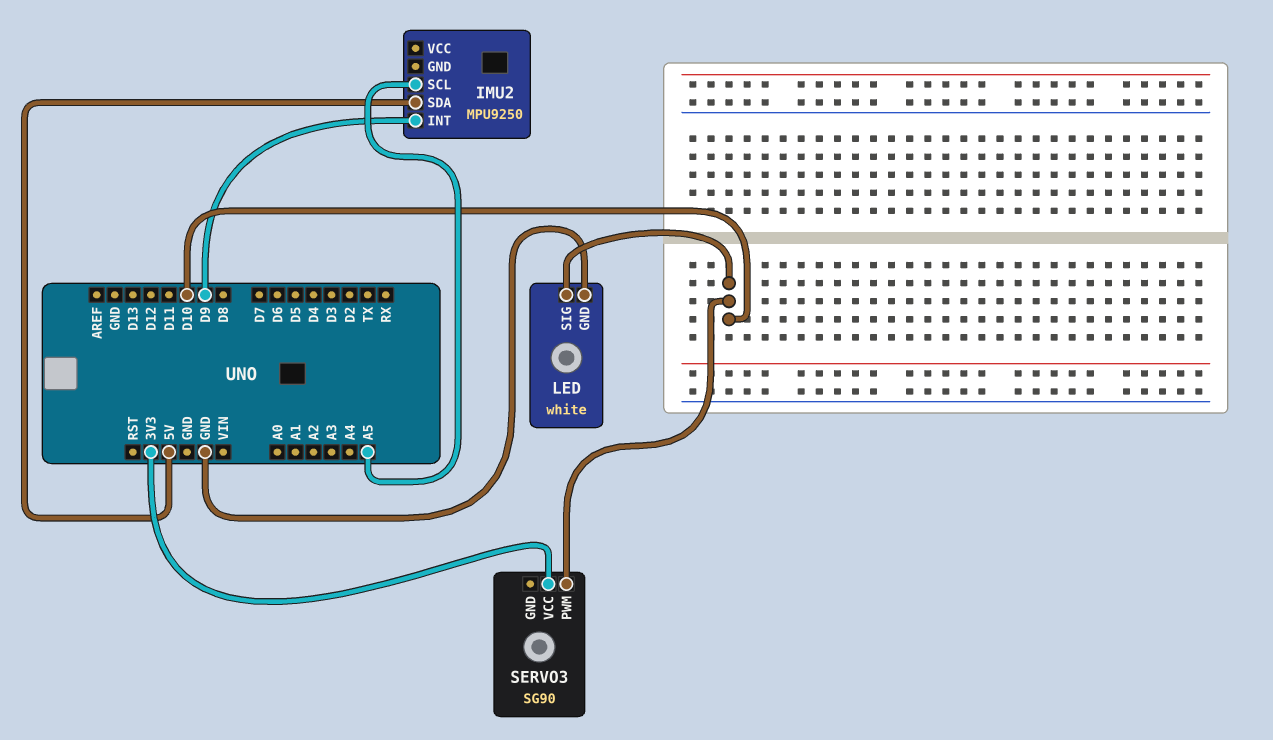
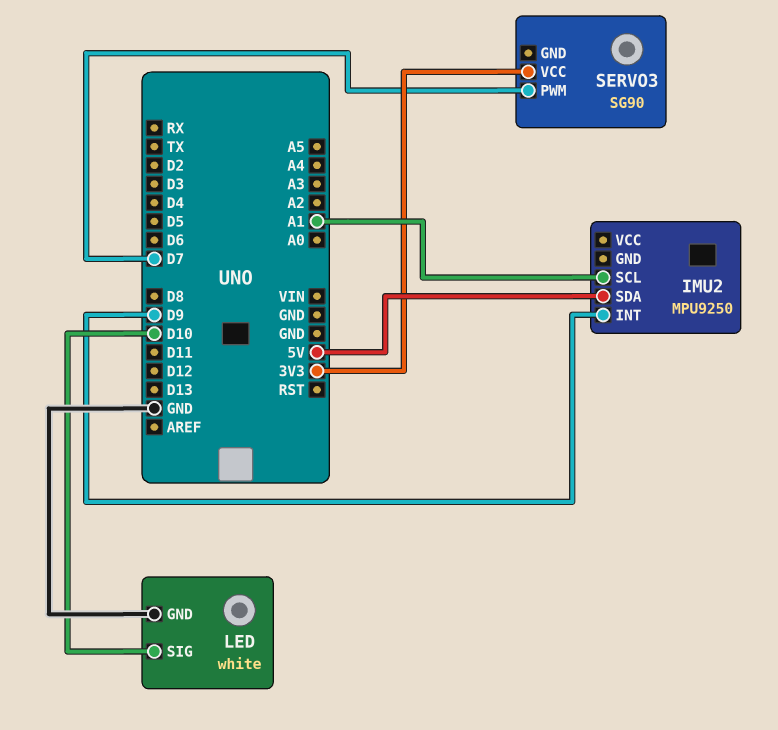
IMU2 pin SCL: A5 -> A1
SERVO3 pin PWM: D10 -> D7

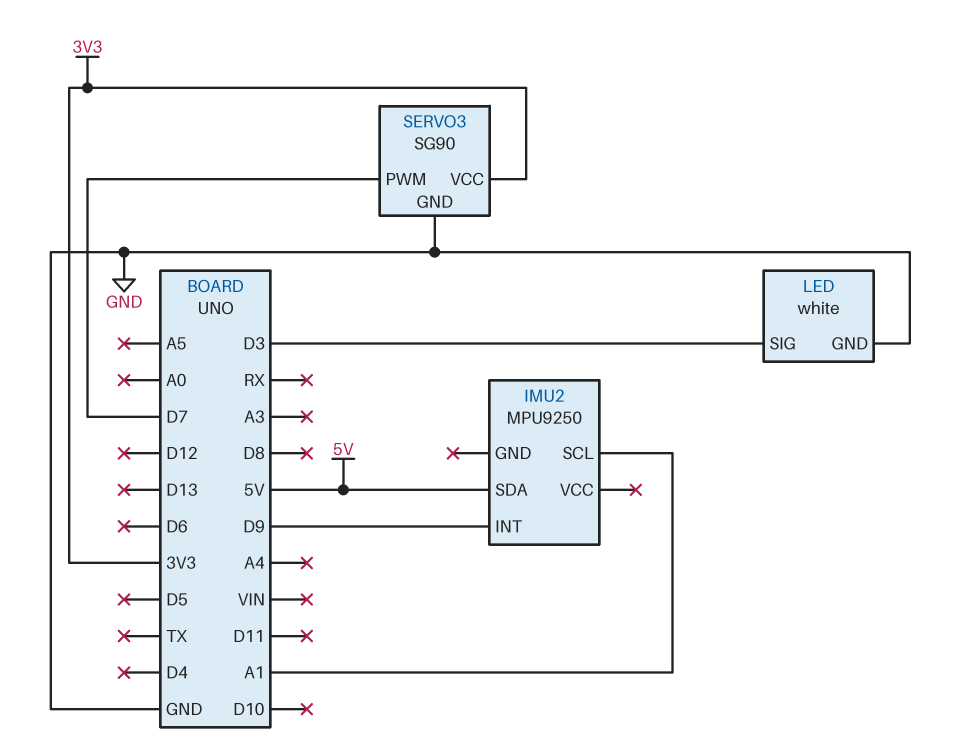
LED pin SIG: D10 -> D3
SERVO3 pin GND: none -> GND

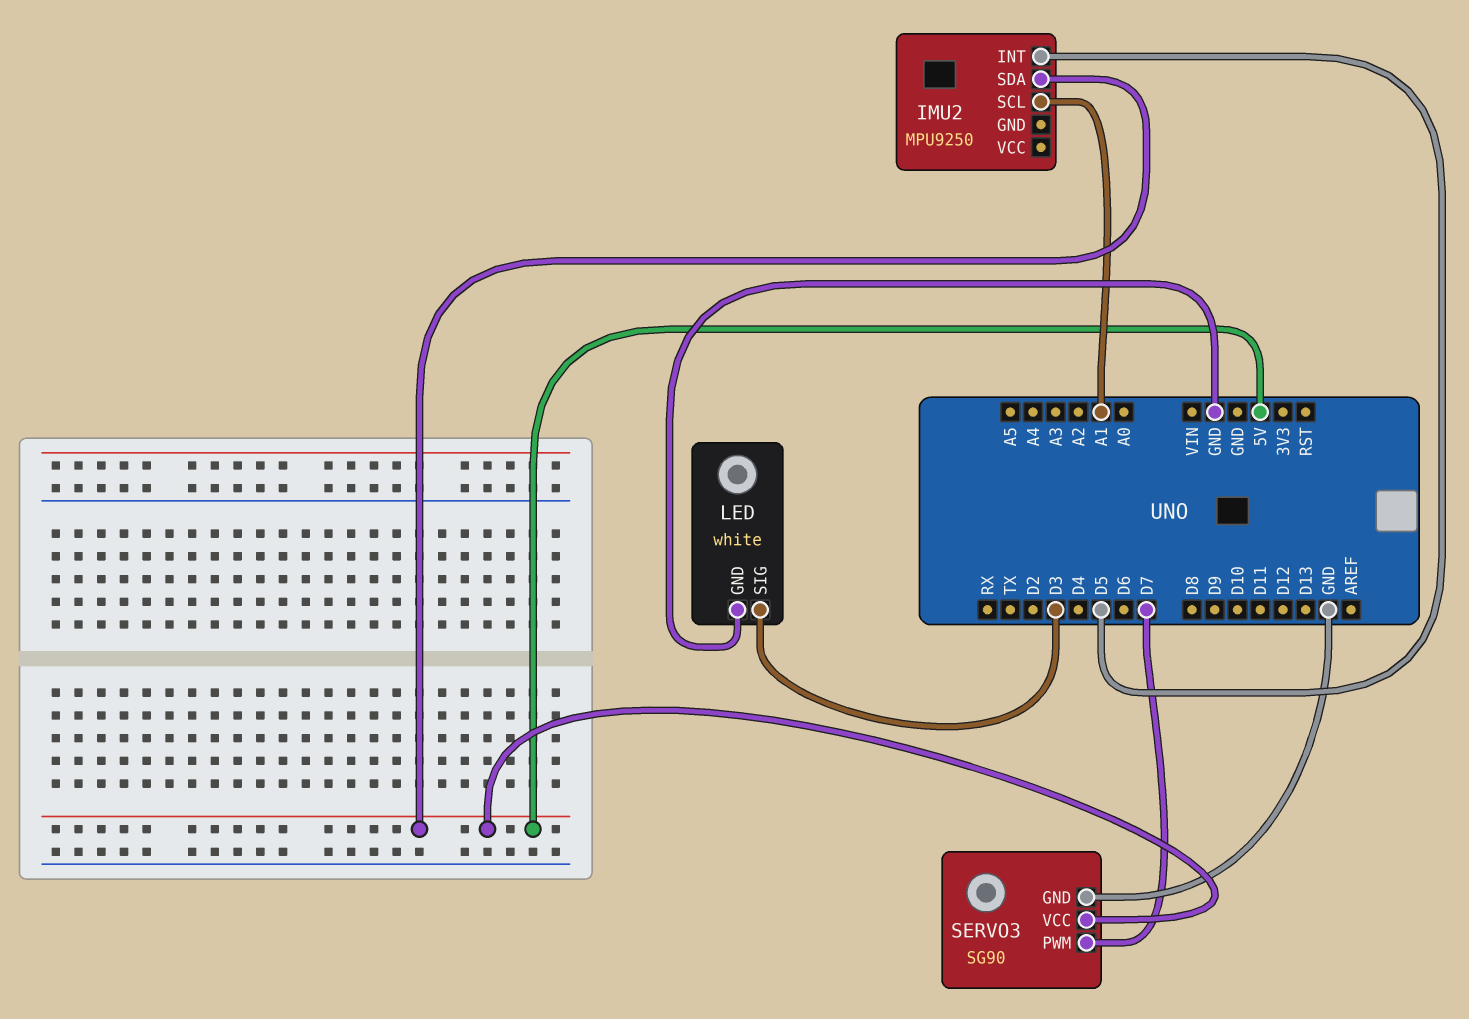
IMU2 pin INT: D9 -> D5
SERVO3 pin VCC: 3V3 -> 5V

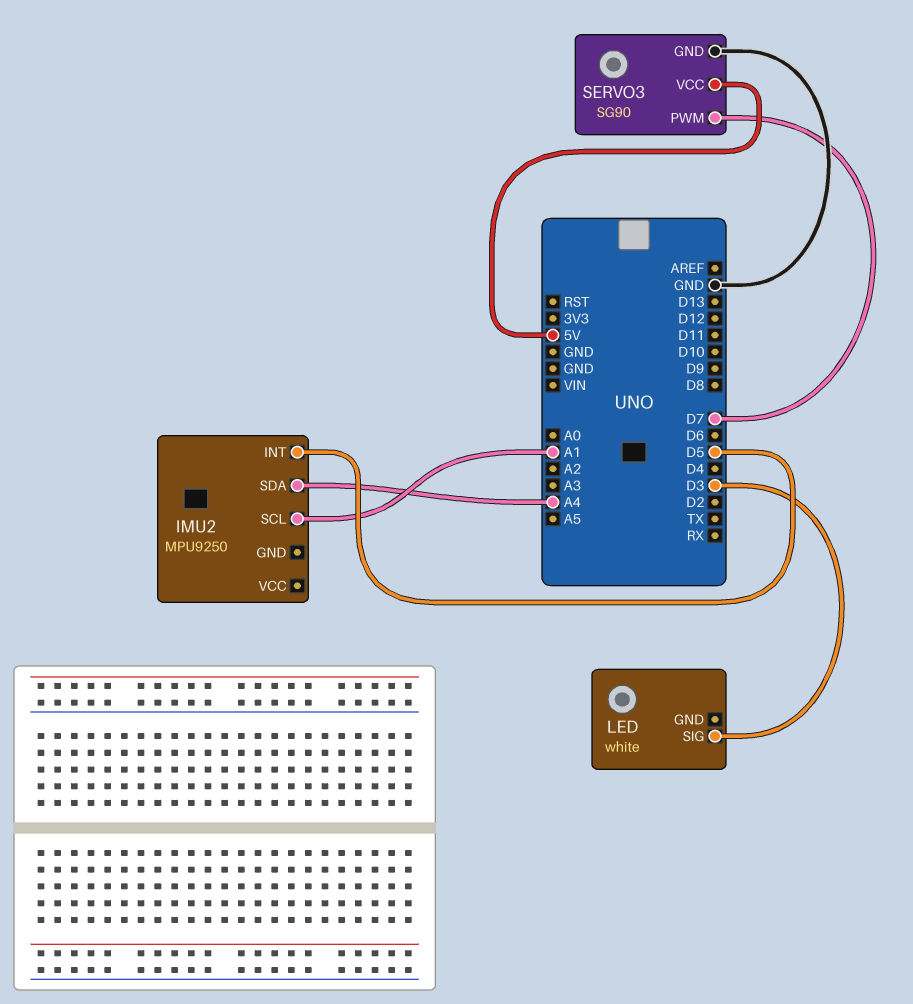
IMU2 pin SDA: 5V -> A4
LED pin GND: GND -> none

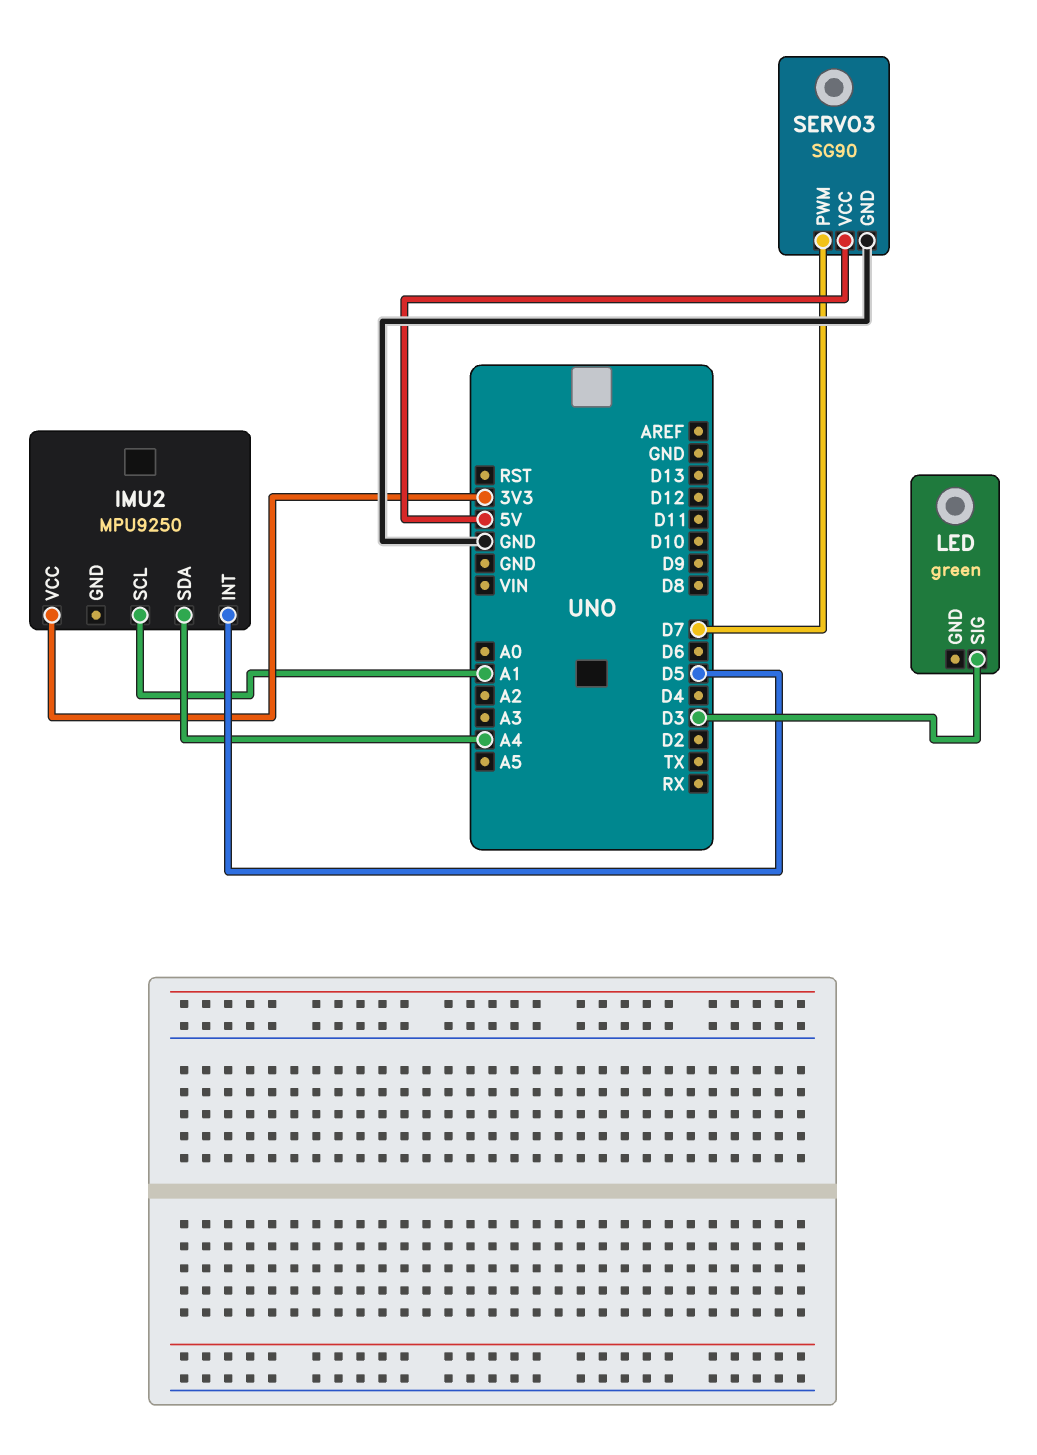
IMU2 pin VCC: none -> 3V3
LED: white -> green

